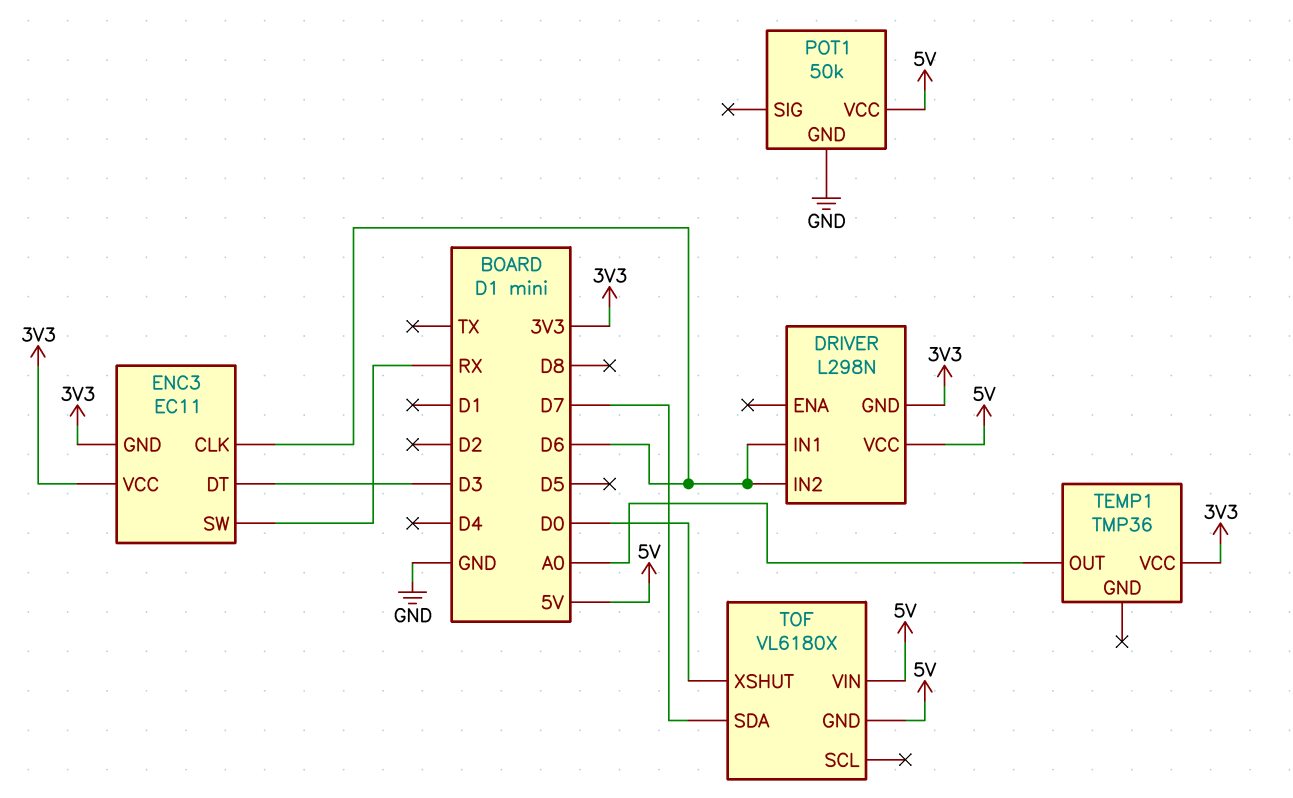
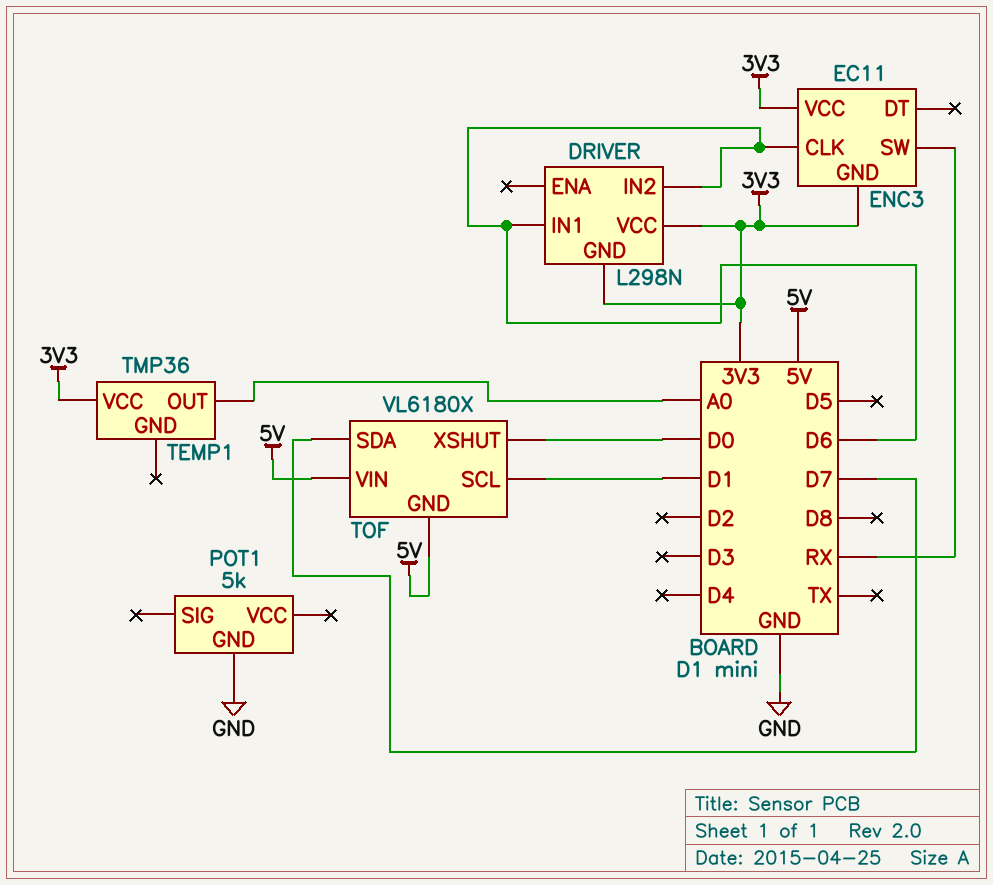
DRIVER pin VCC: 5V -> 3V3
ENC3 pin DT: D3 -> none
POT1: 50k -> 5k
POT1 pin VCC: 5V -> none
TOF pin SCL: none -> D1

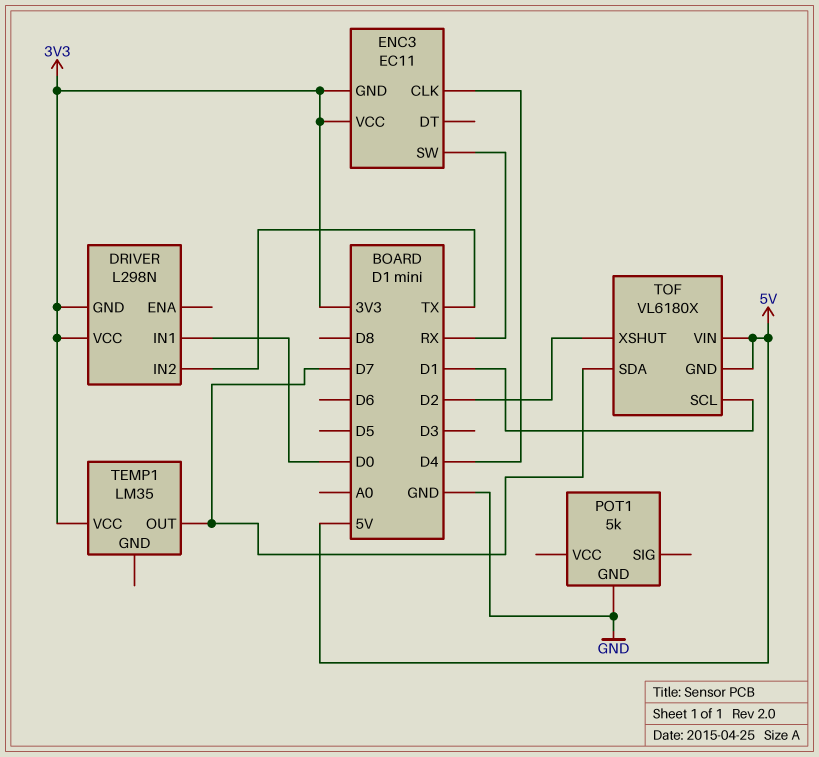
DRIVER pin IN1: D6 -> D0
DRIVER pin IN2: D6 -> TX
ENC3 pin CLK: D6 -> D4
TEMP1: TMP36 -> LM35
TEMP1 pin OUT: A0 -> D7
TOF pin XSHUT: D0 -> D2

